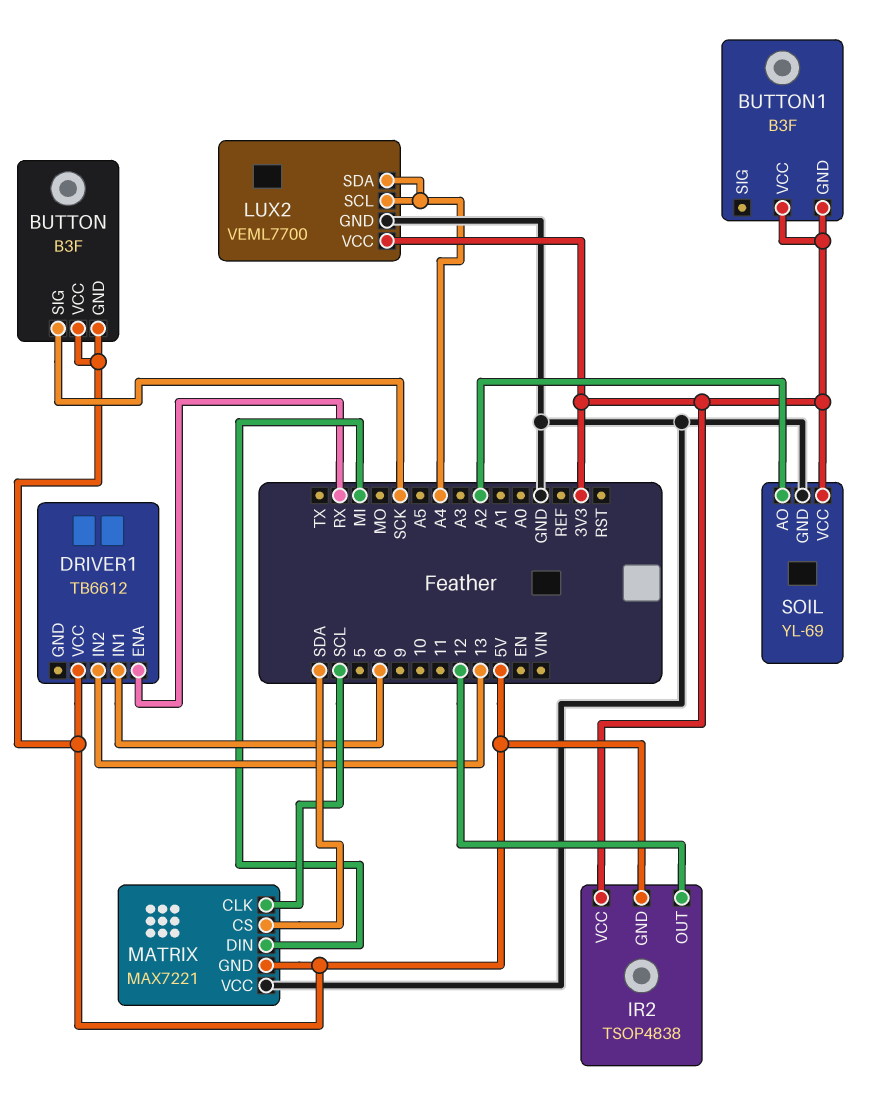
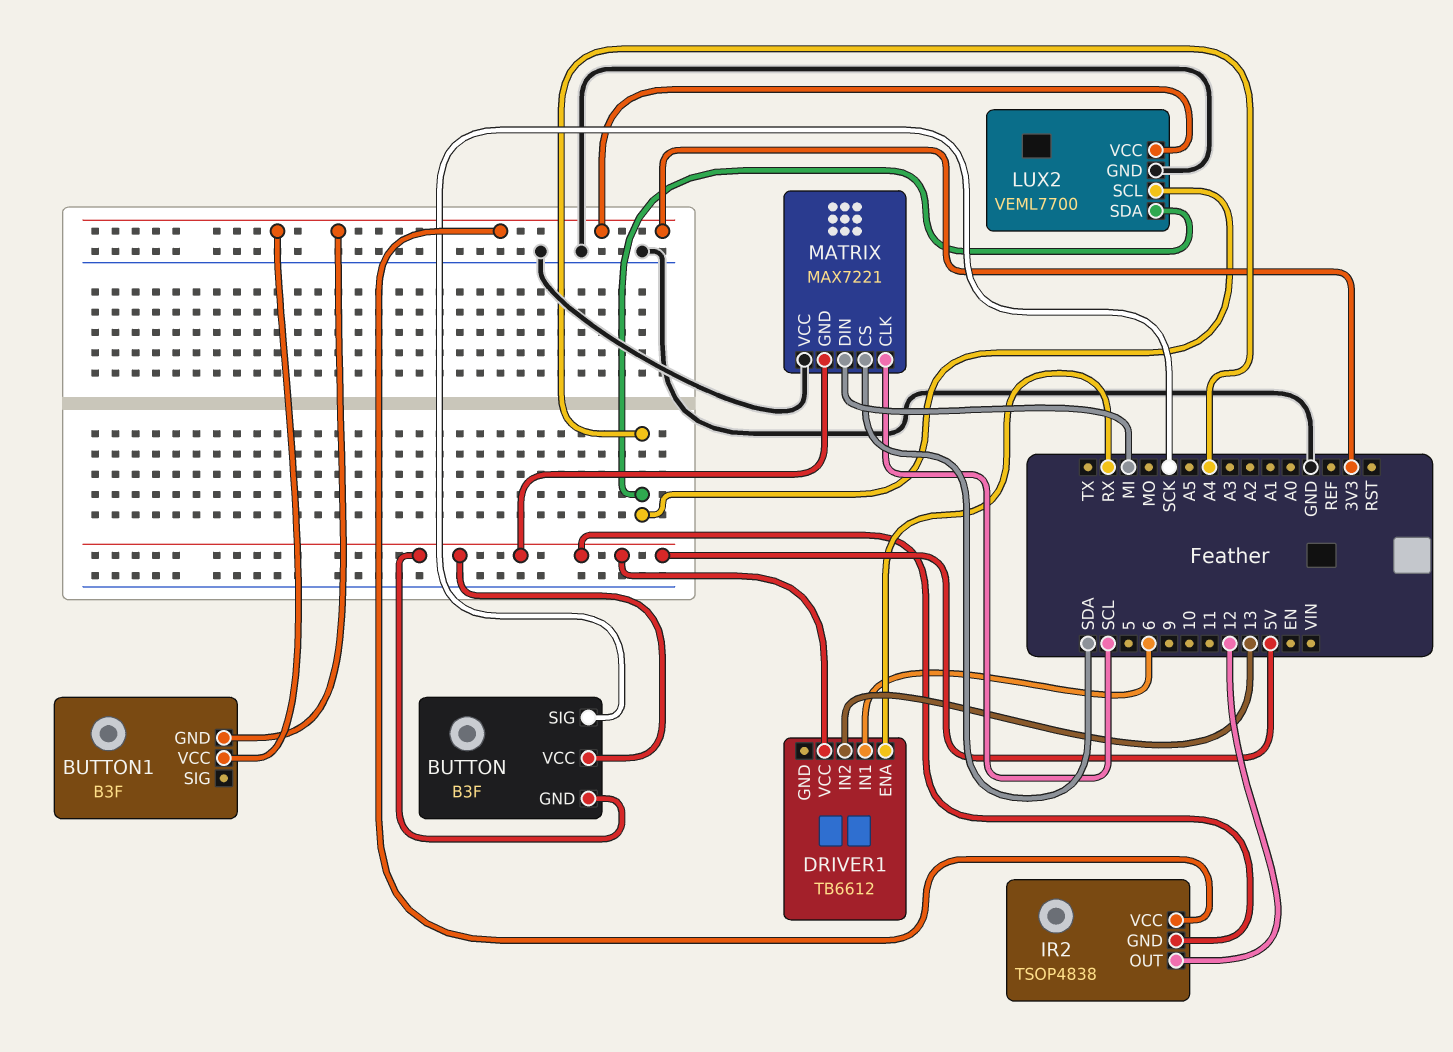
SOIL: YL-69 -> none
SOIL pin AO: A2 -> none
SOIL pin GND: GND -> none
SOIL pin VCC: 3V3 -> none

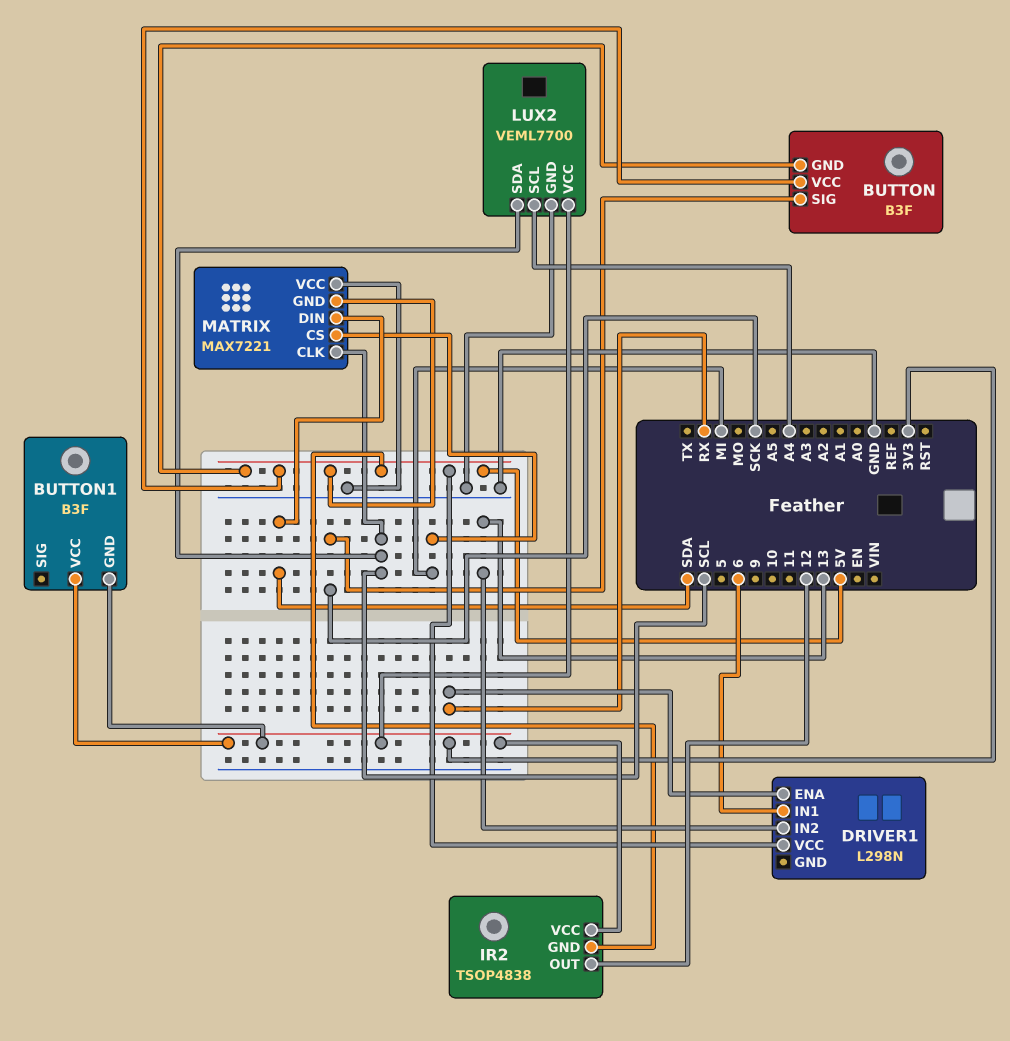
DRIVER1: TB6612 -> L298N
LUX2 pin SDA: A4 -> SCL
MATRIX pin CS: SDA -> MI
MATRIX pin DIN: MI -> SDA

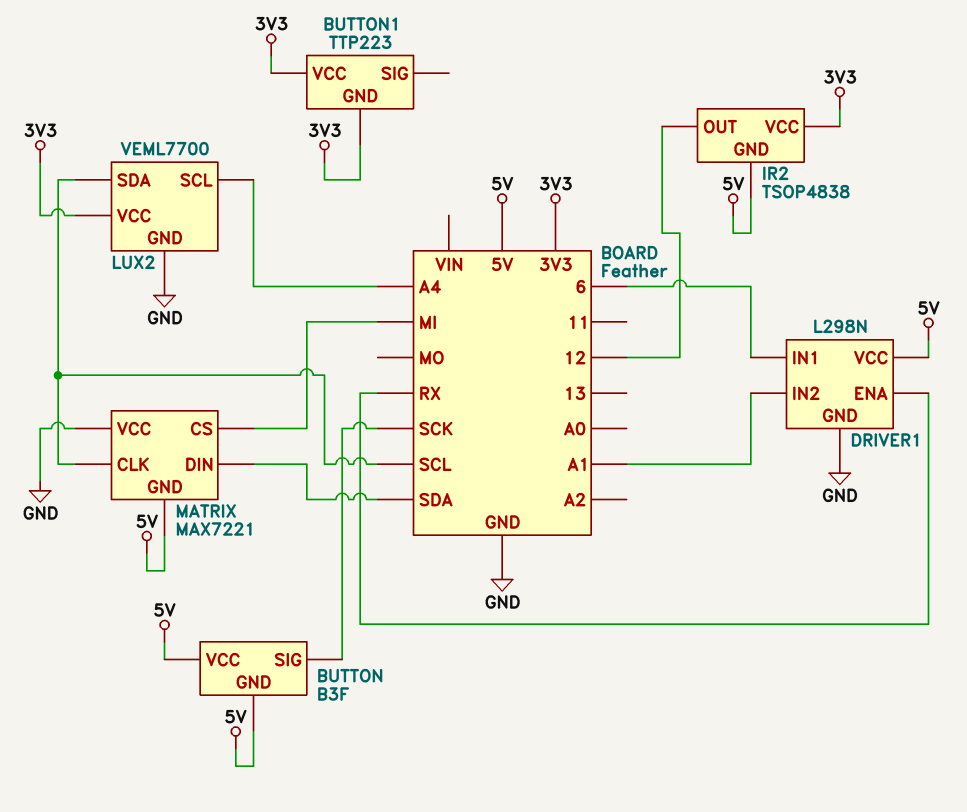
BUTTON1: B3F -> TTP223
DRIVER1 pin GND: none -> GND
DRIVER1 pin IN2: 13 -> A1

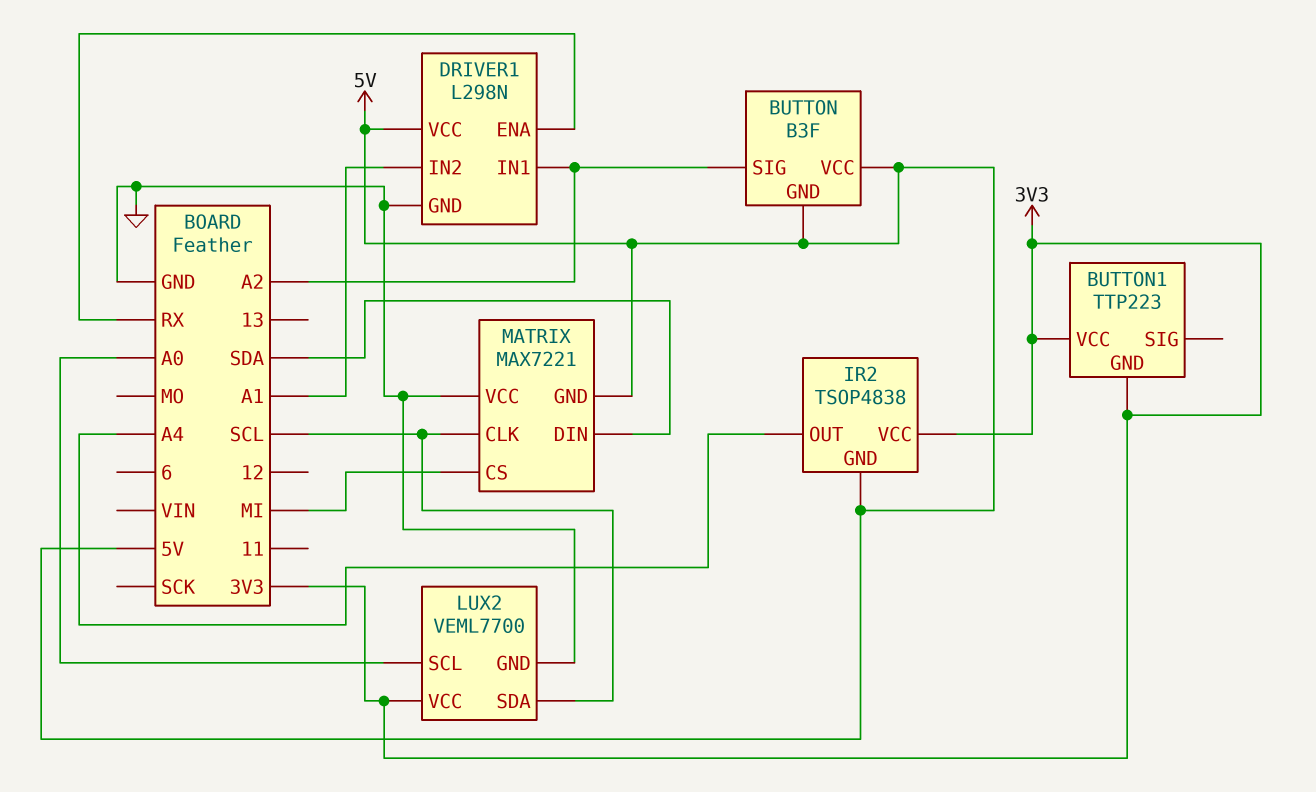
BUTTON pin SIG: SCK -> A2
DRIVER1 pin IN1: 6 -> A2
IR2 pin OUT: 12 -> A4
LUX2 pin SCL: A4 -> A0

